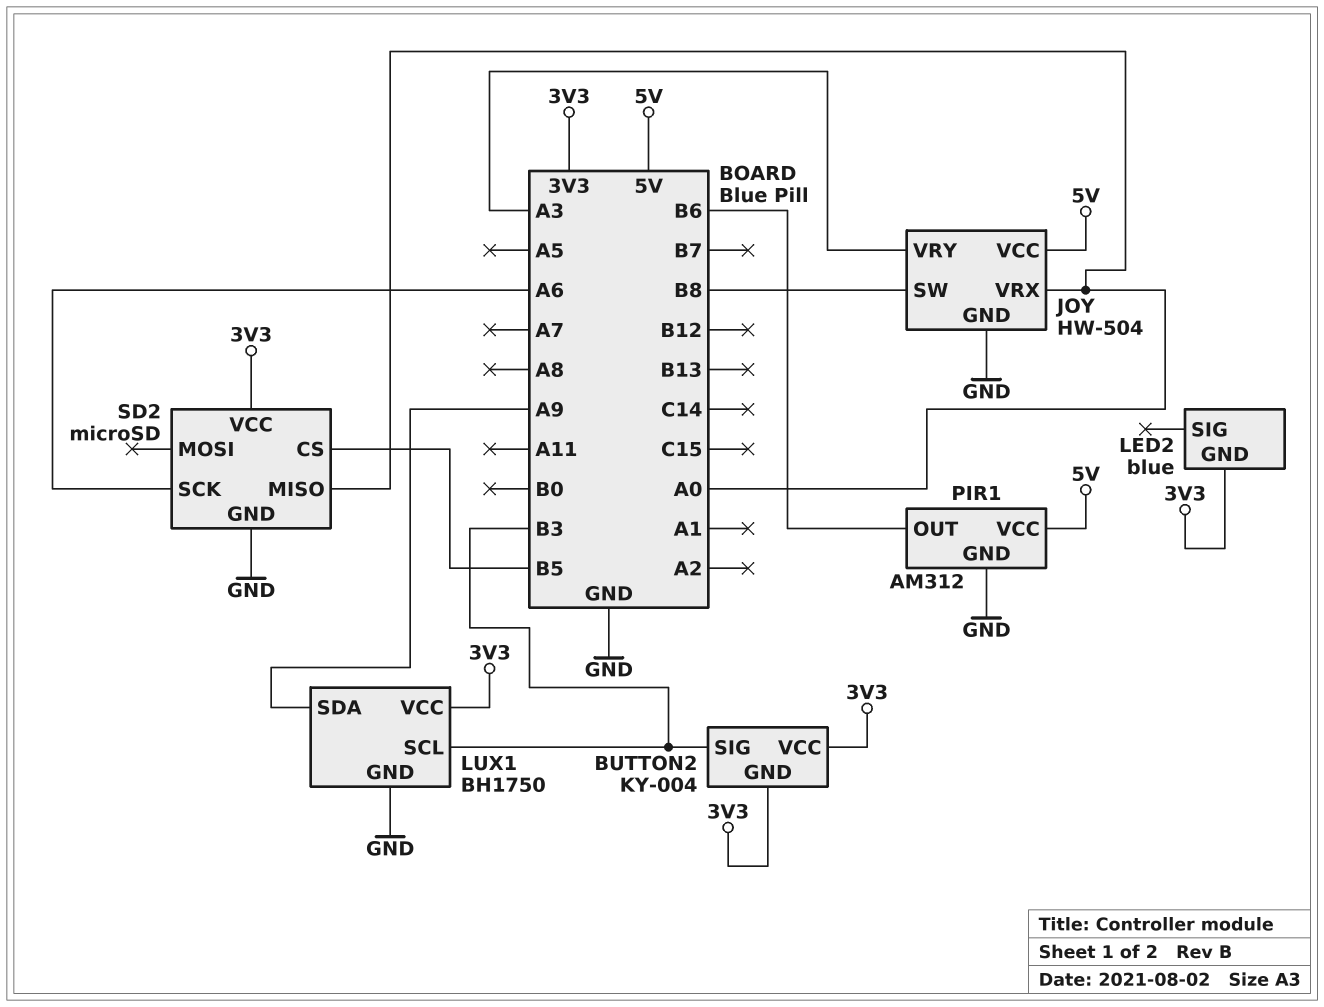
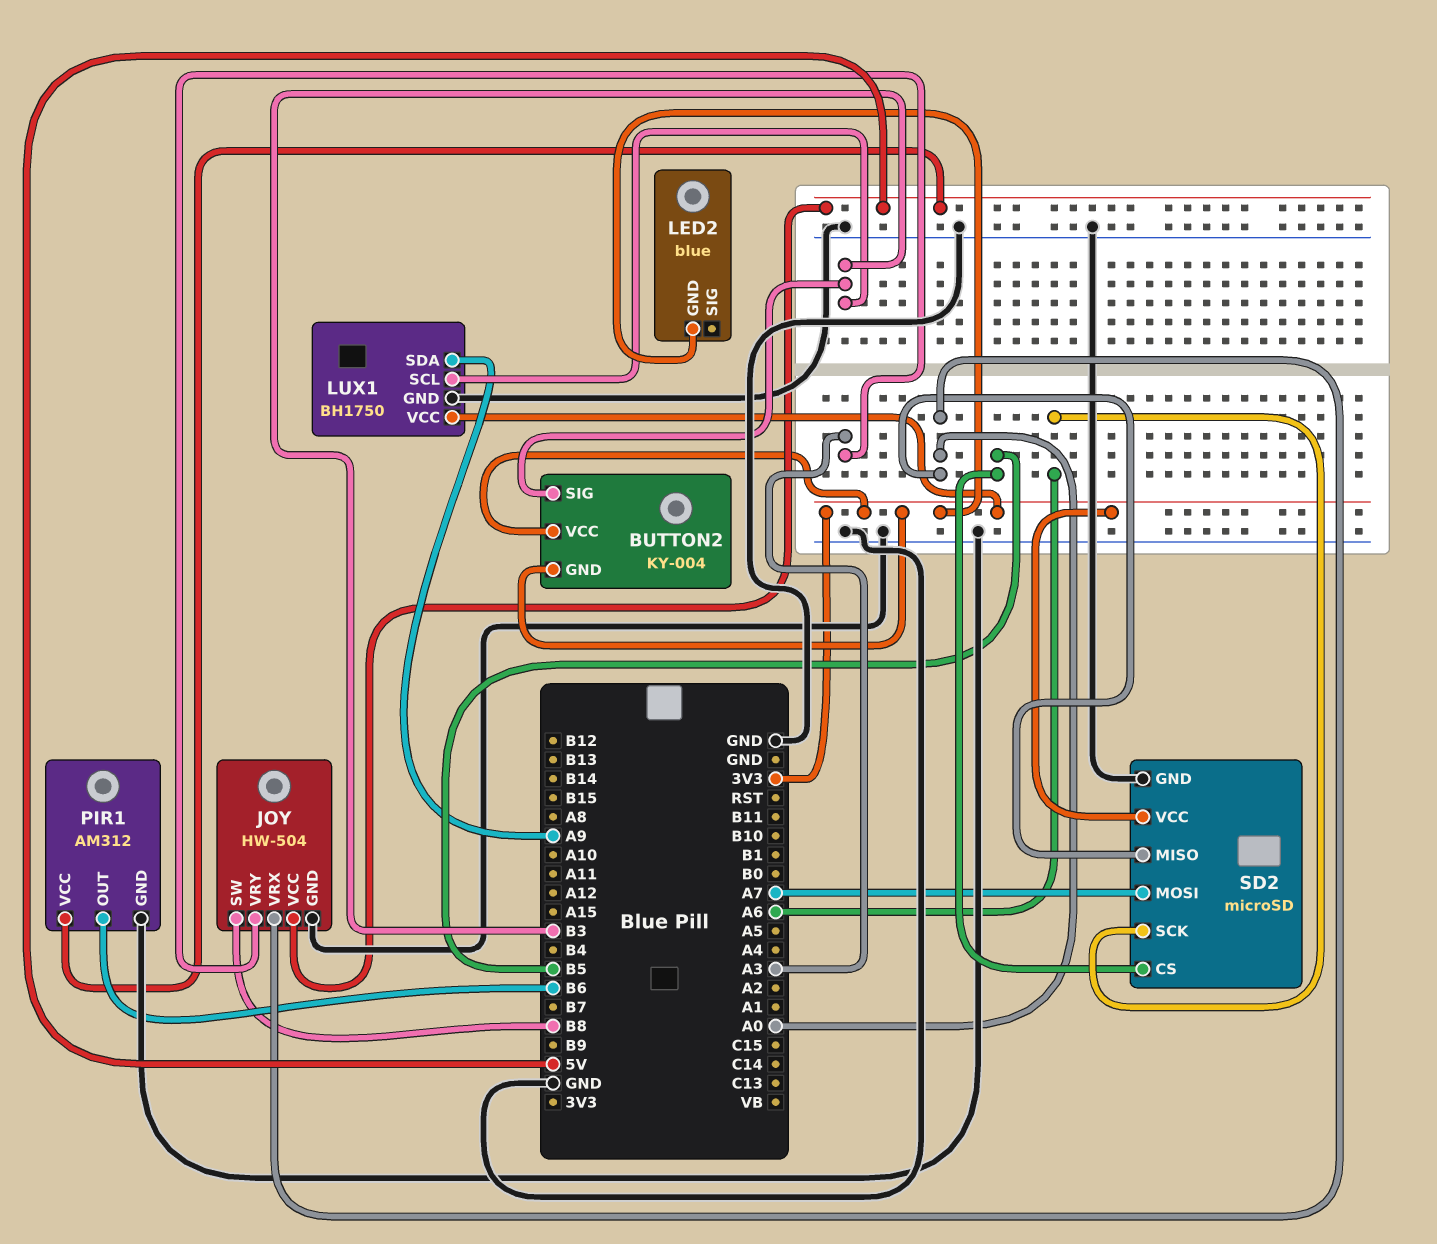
SD2 pin MOSI: none -> A7

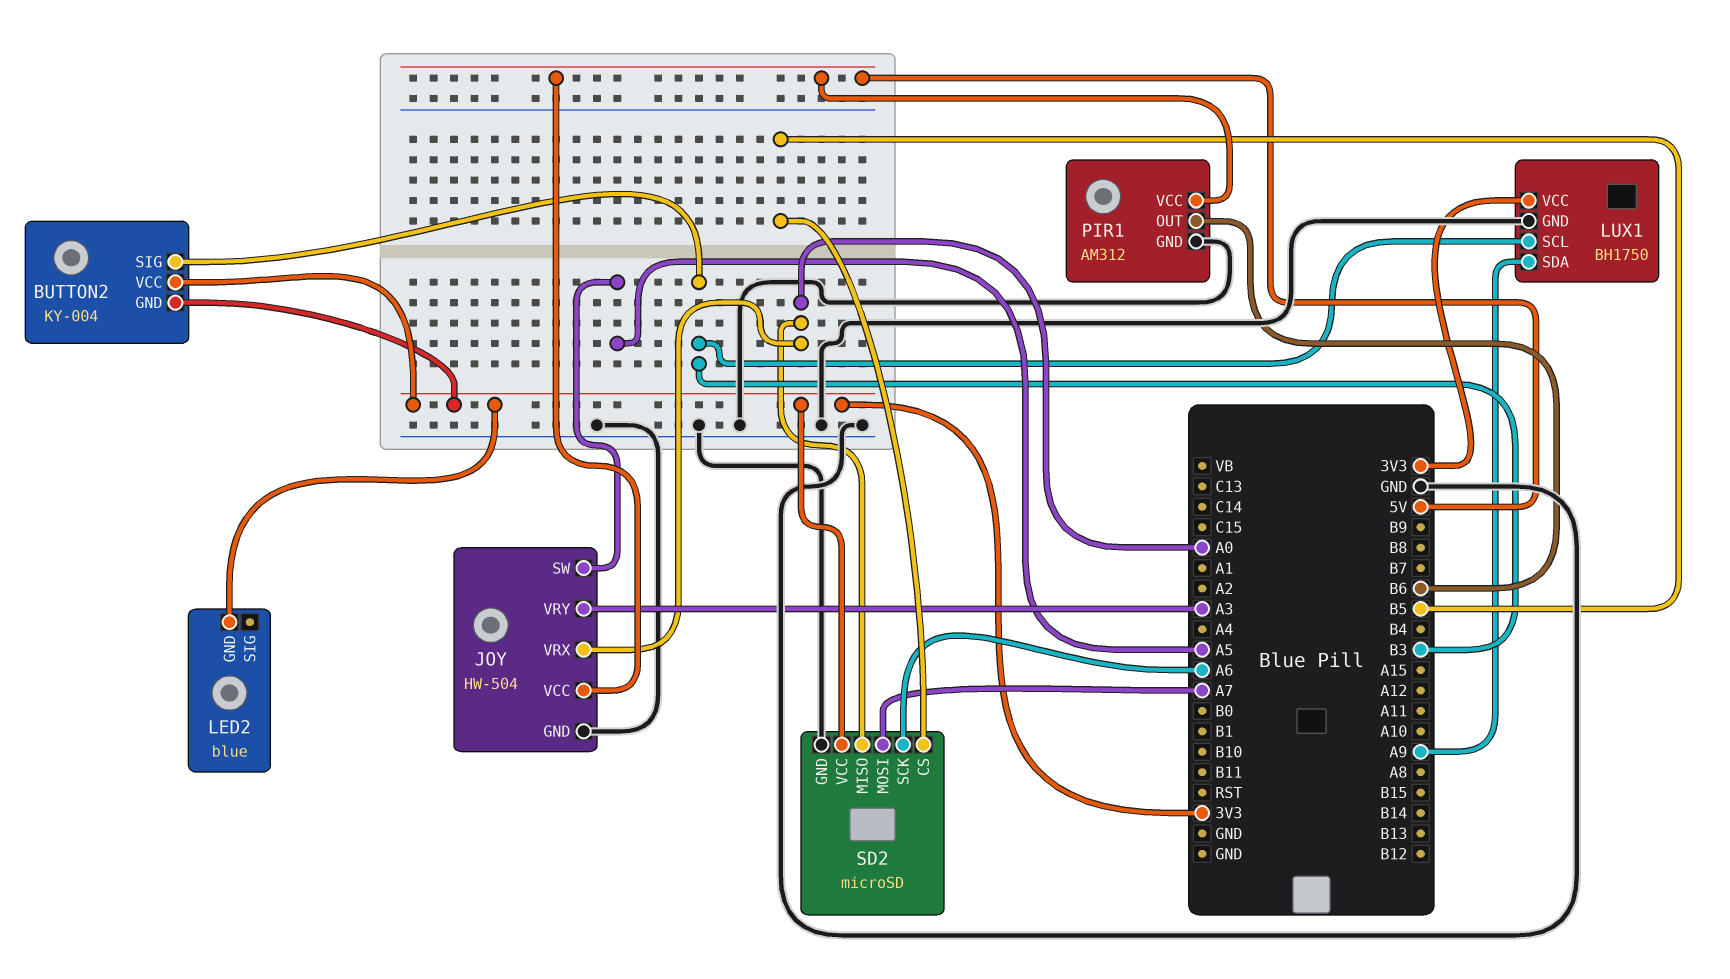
JOY pin SW: B8 -> A5

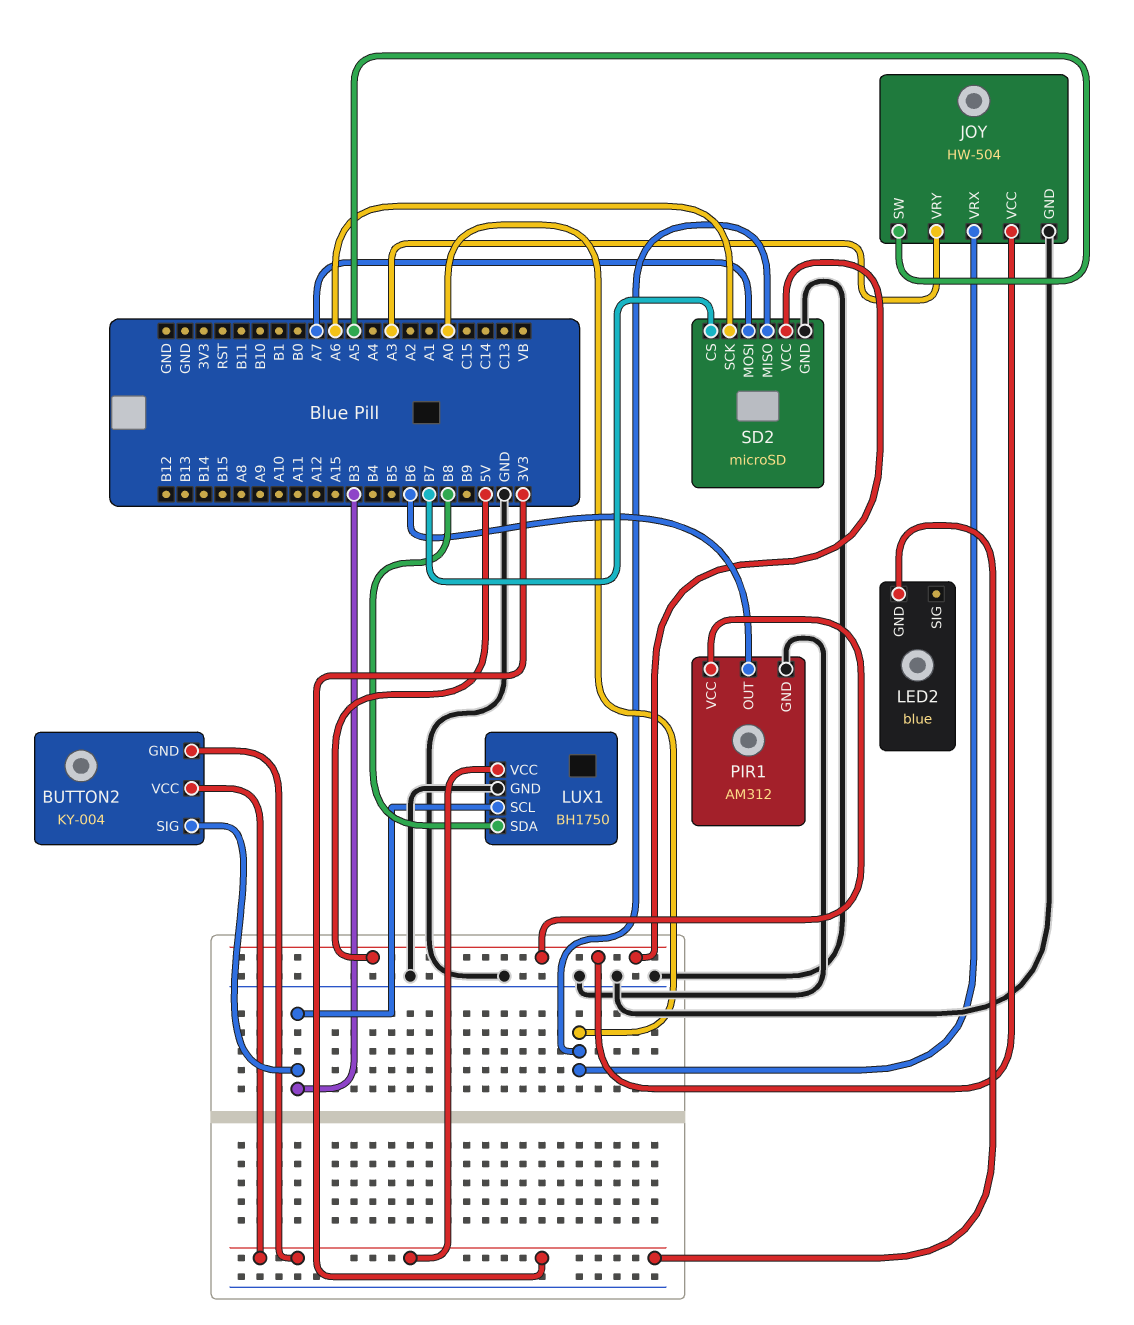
LUX1 pin SDA: A9 -> B8
SD2 pin CS: B5 -> B7
SD2 pin VCC: 3V3 -> 5V

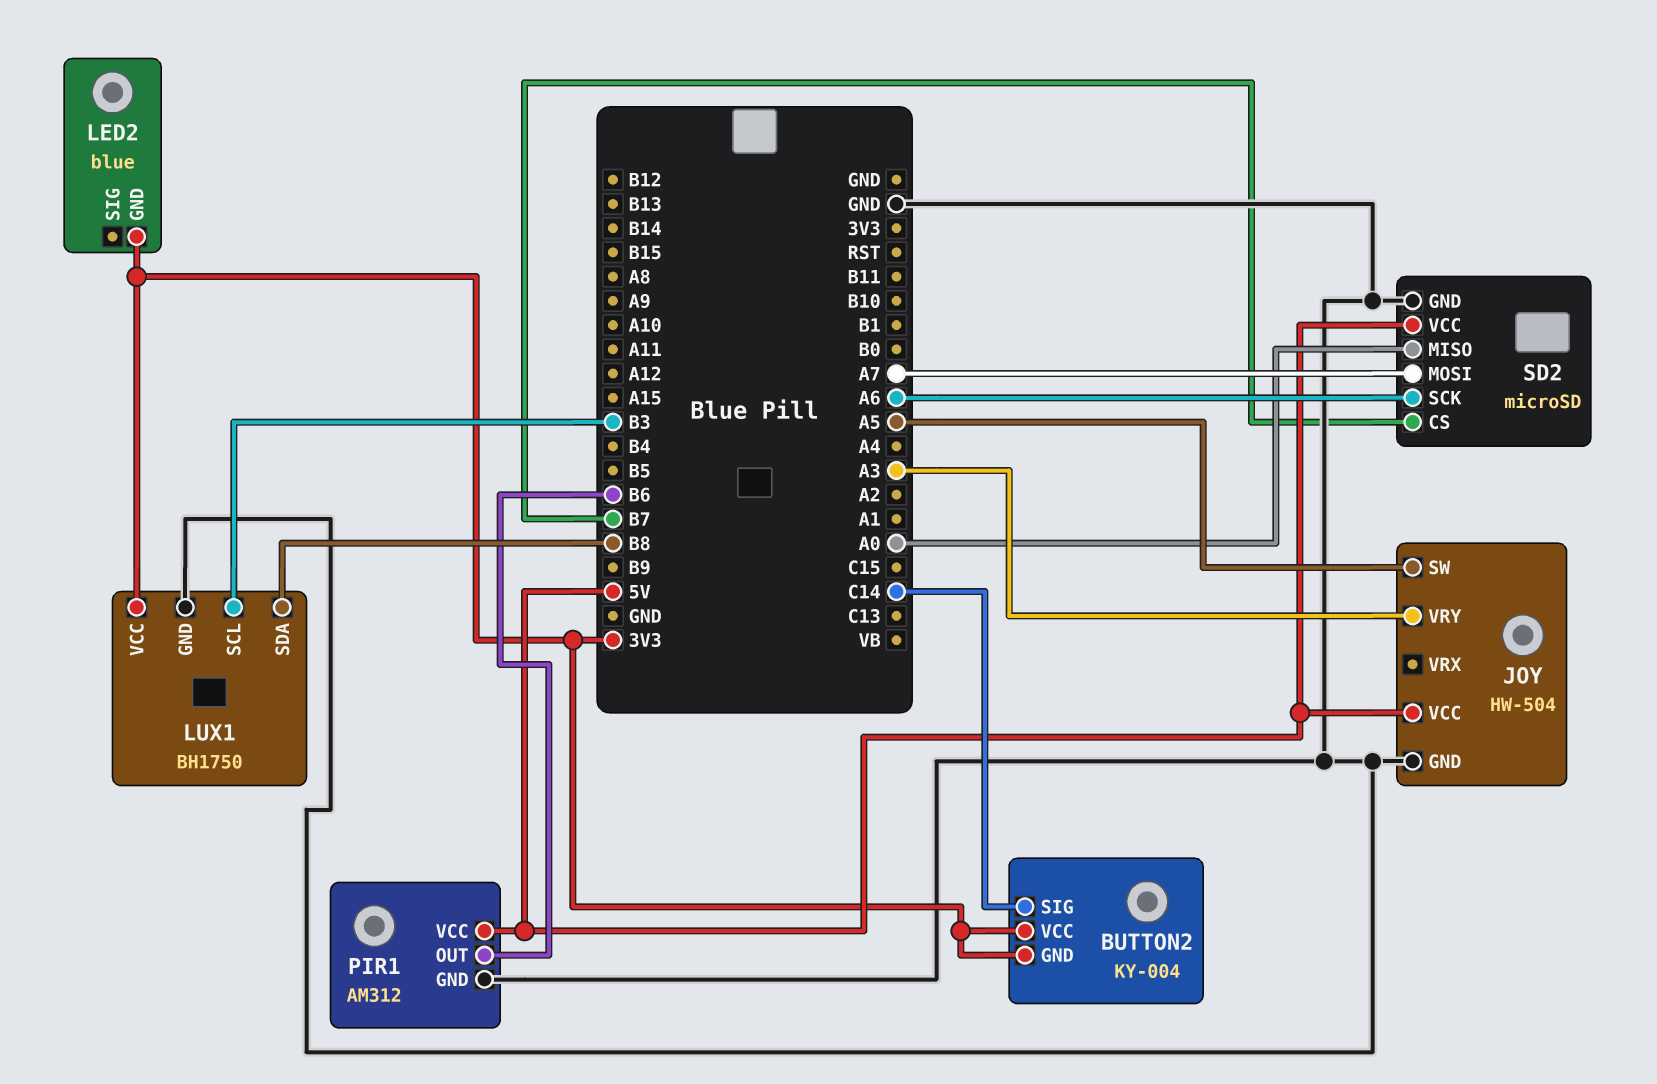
BUTTON2 pin SIG: B3 -> C14
JOY pin VRX: A0 -> none

